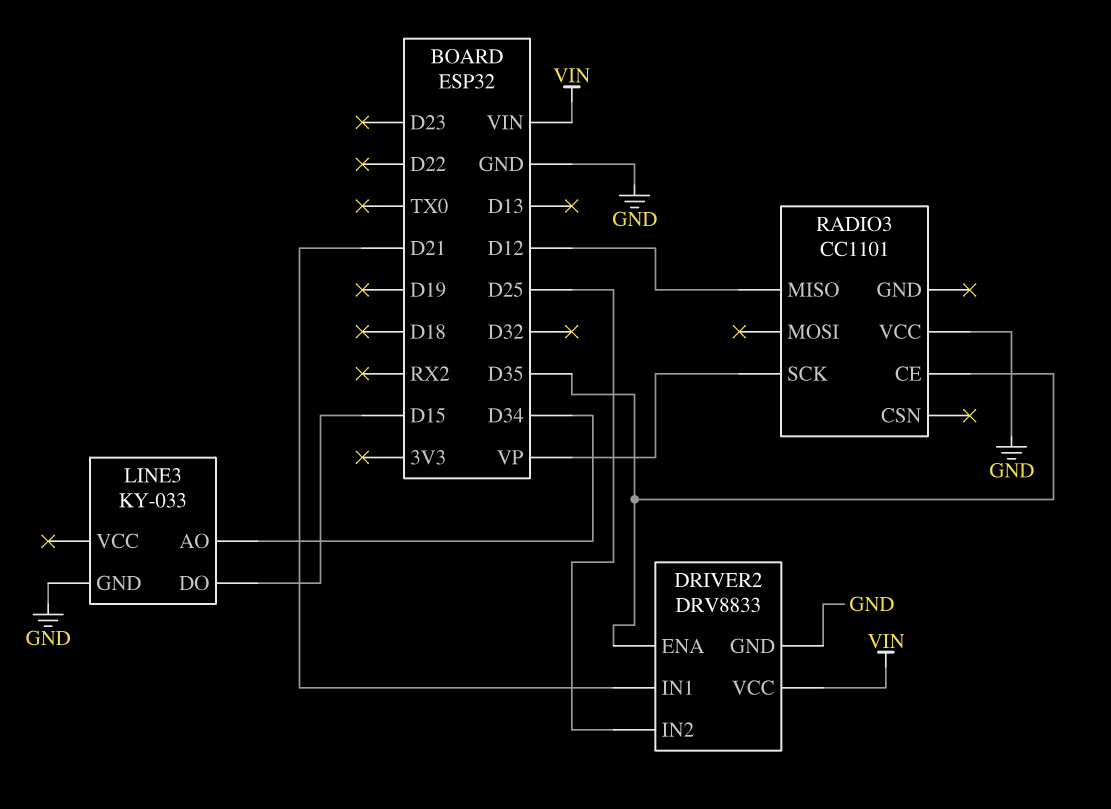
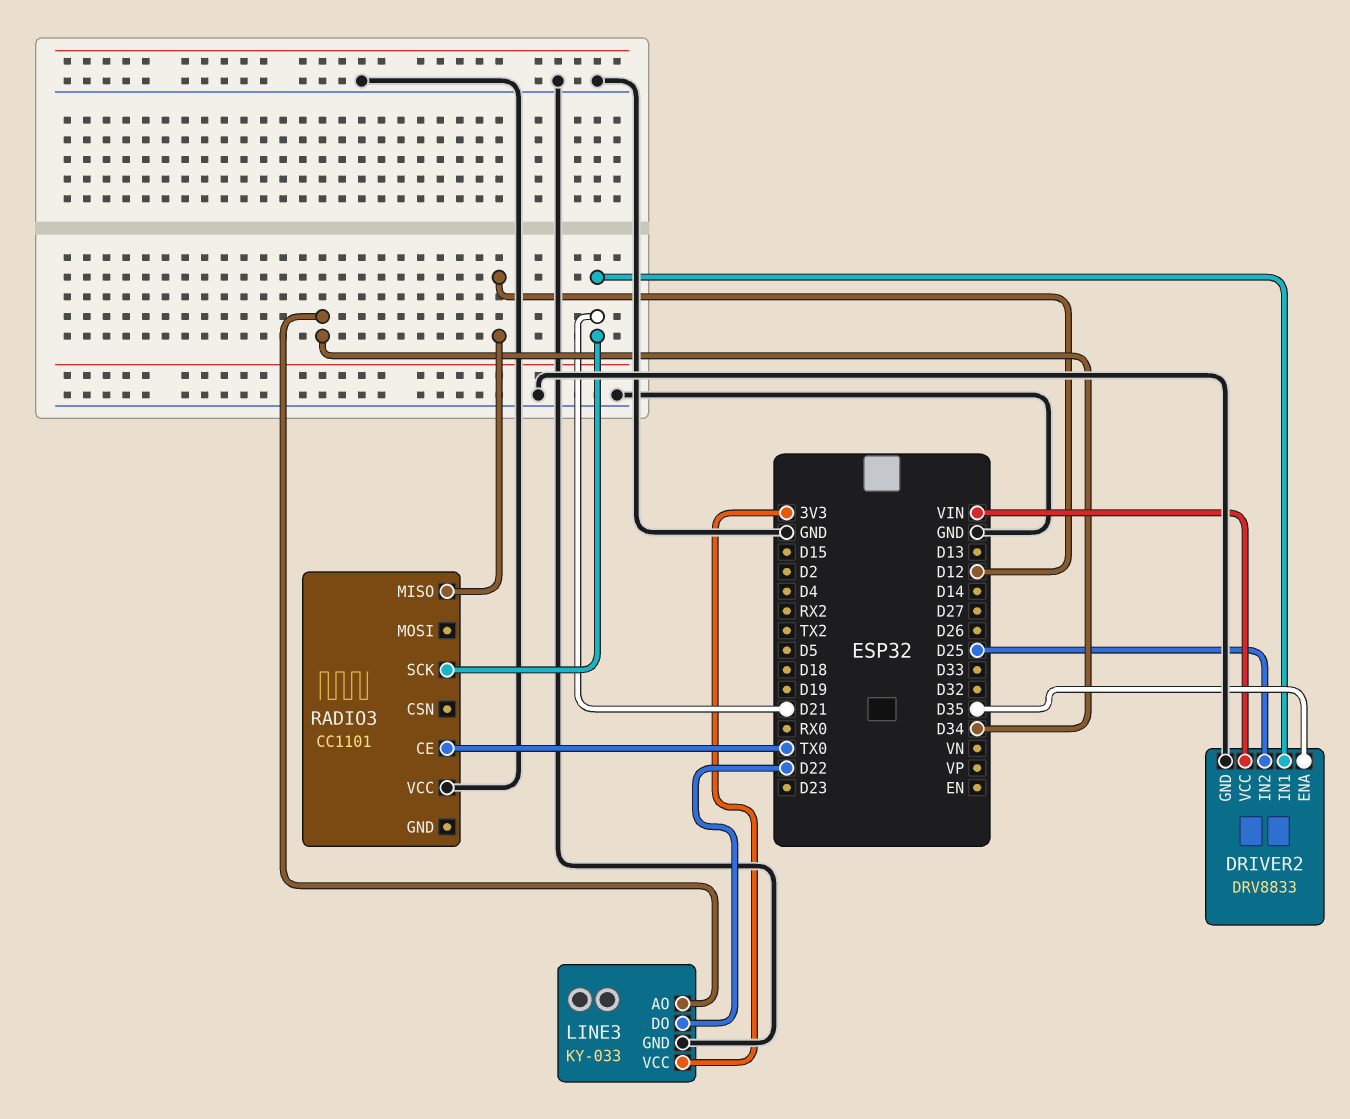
LINE3 pin DO: D15 -> D22
LINE3 pin VCC: none -> 3V3
RADIO3 pin CE: D35 -> TX0
RADIO3 pin SCK: VP -> D21

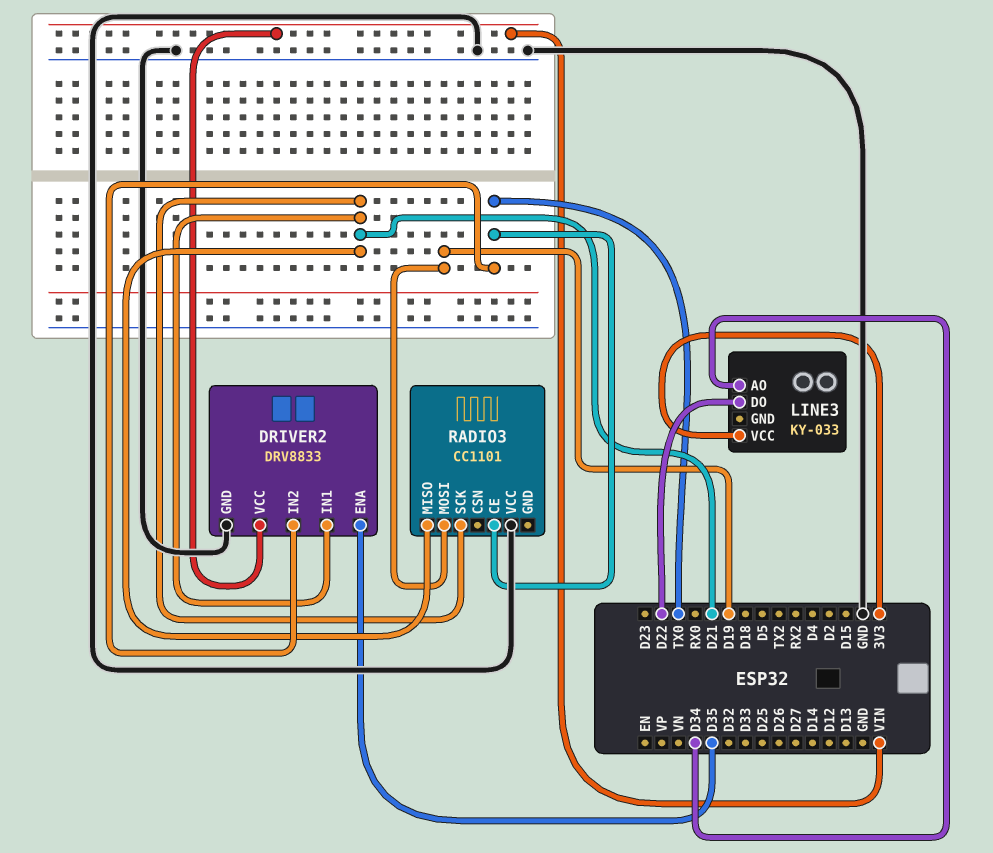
DRIVER2 pin IN2: D25 -> TX0
LINE3 pin GND: GND -> none
RADIO3 pin MISO: D12 -> D21
RADIO3 pin MOSI: none -> D19

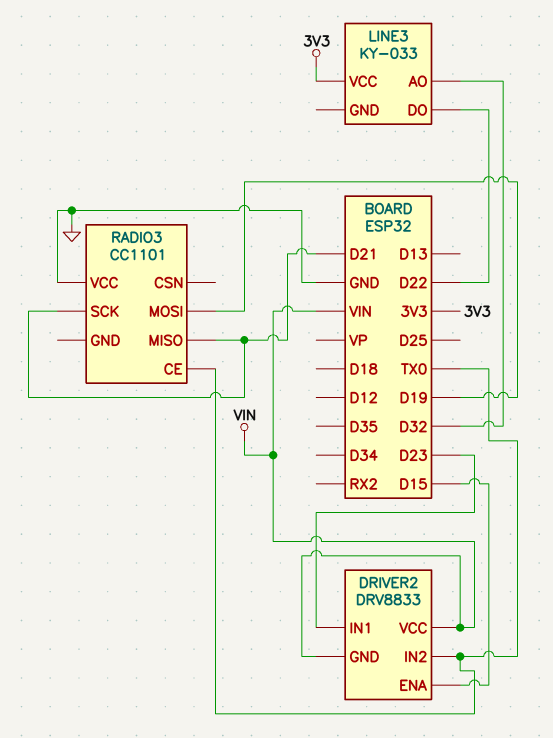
DRIVER2 pin ENA: D35 -> D15
DRIVER2 pin GND: GND -> VIN
DRIVER2 pin IN1: D21 -> D23
LINE3 pin AO: D34 -> D32

